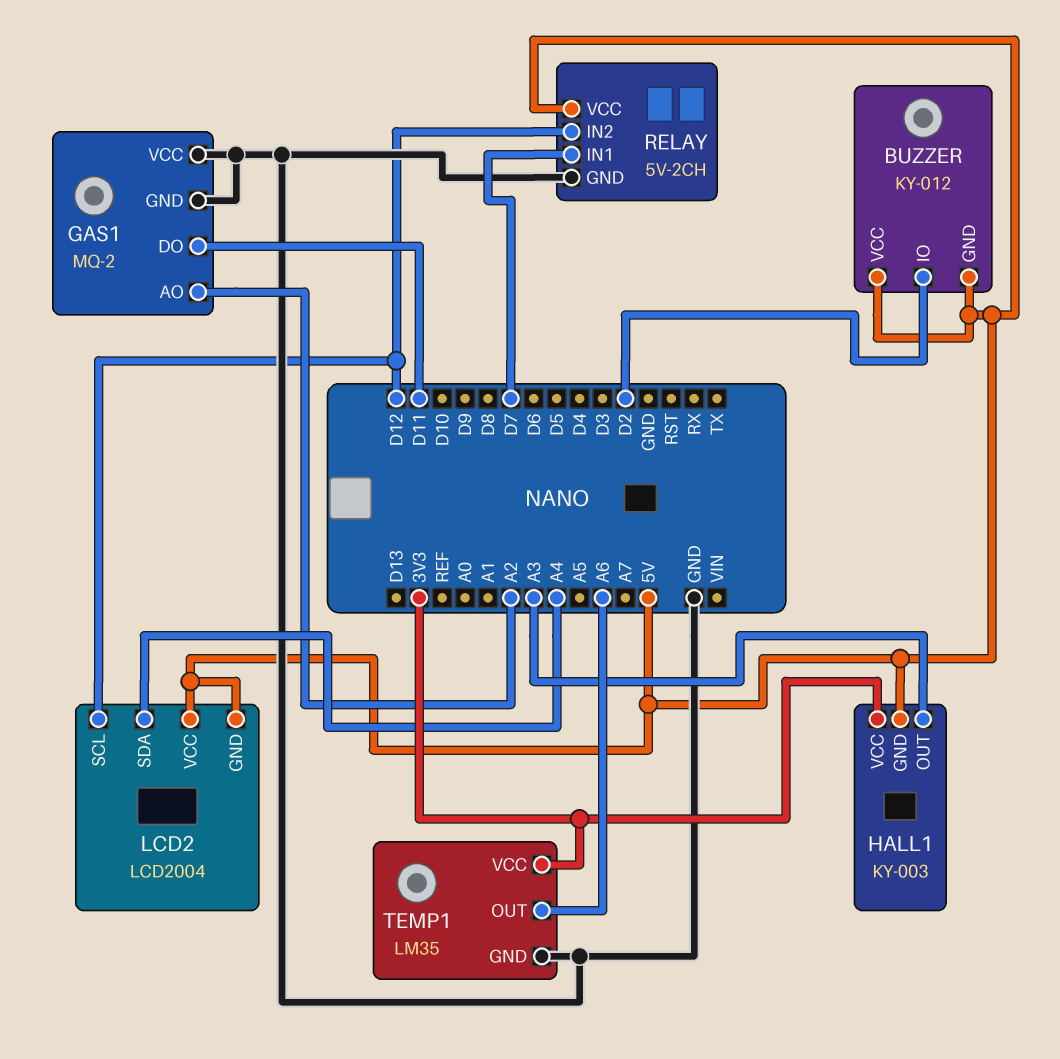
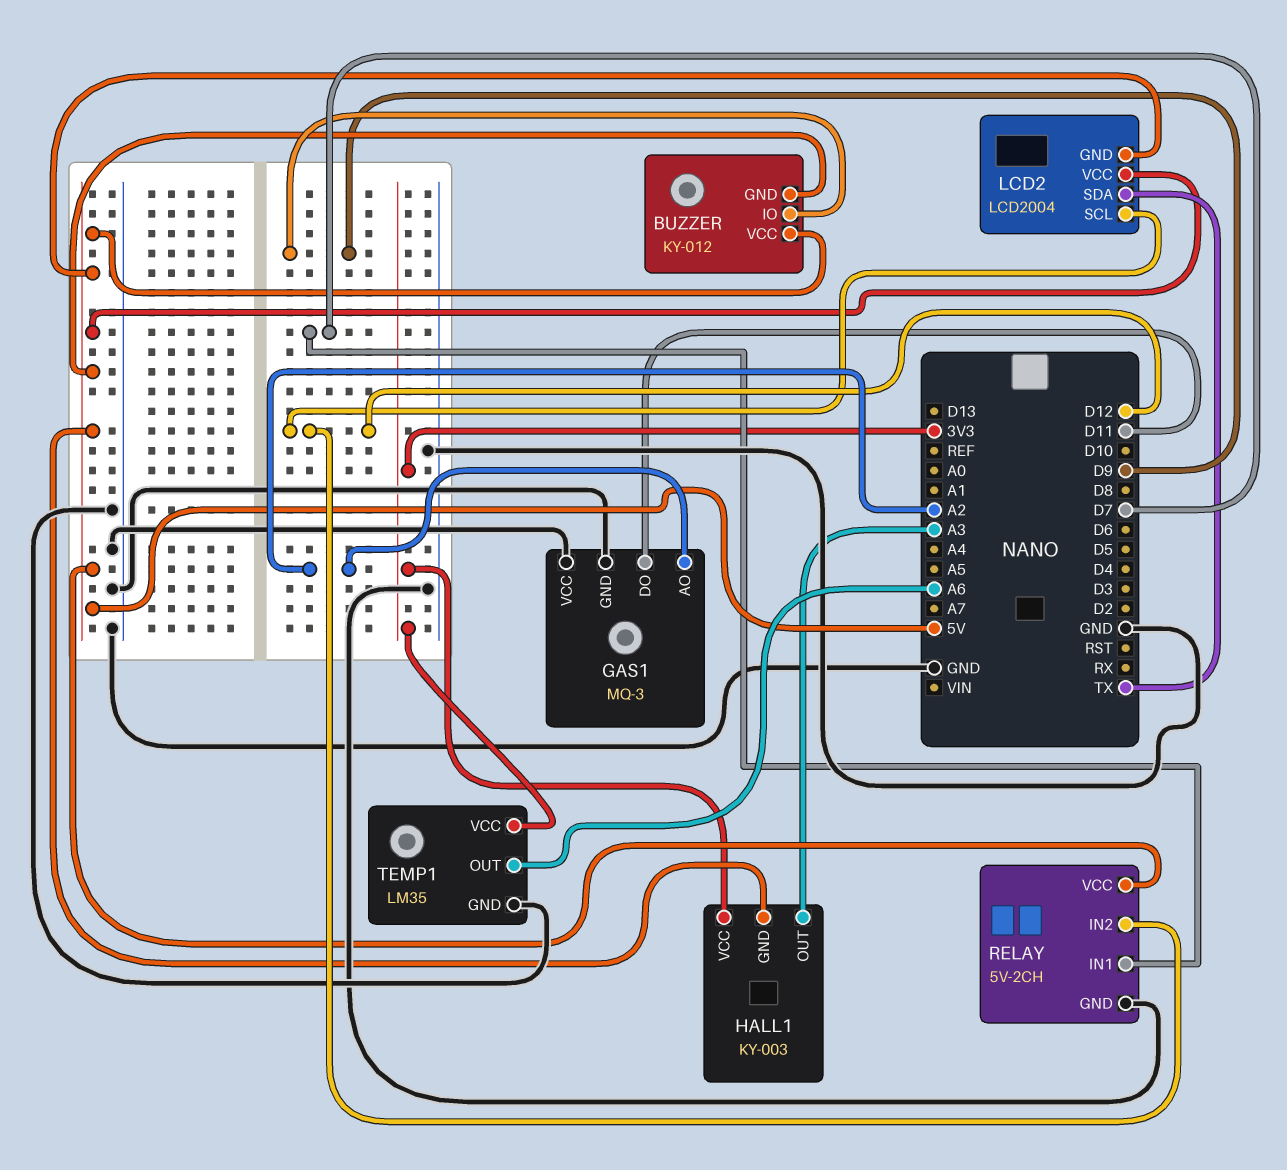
BUZZER pin IO: D2 -> D9
GAS1: MQ-2 -> MQ-3
LCD2 pin SDA: A4 -> TX

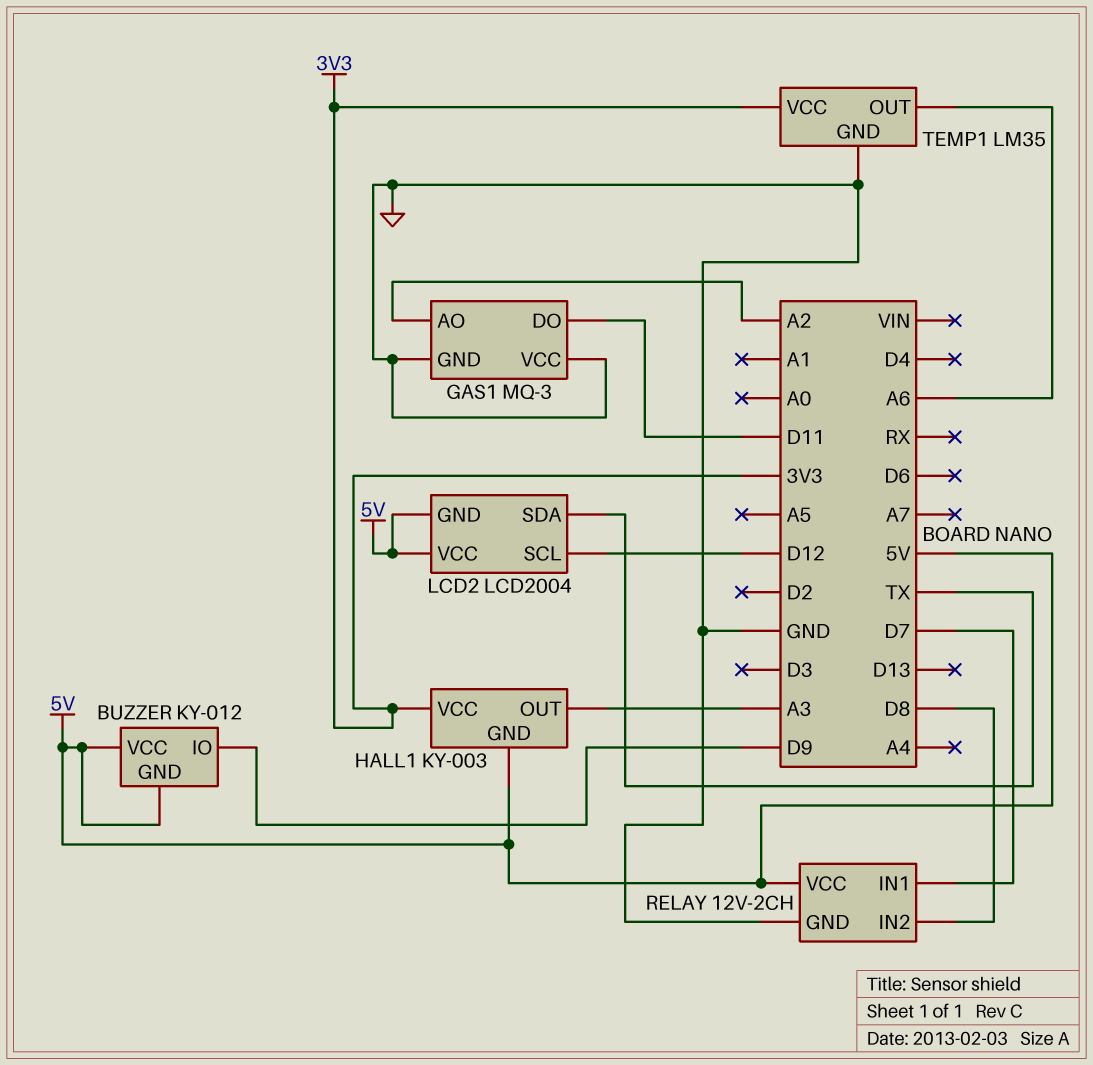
RELAY: 5V-2CH -> 12V-2CH
RELAY pin IN2: D12 -> D8

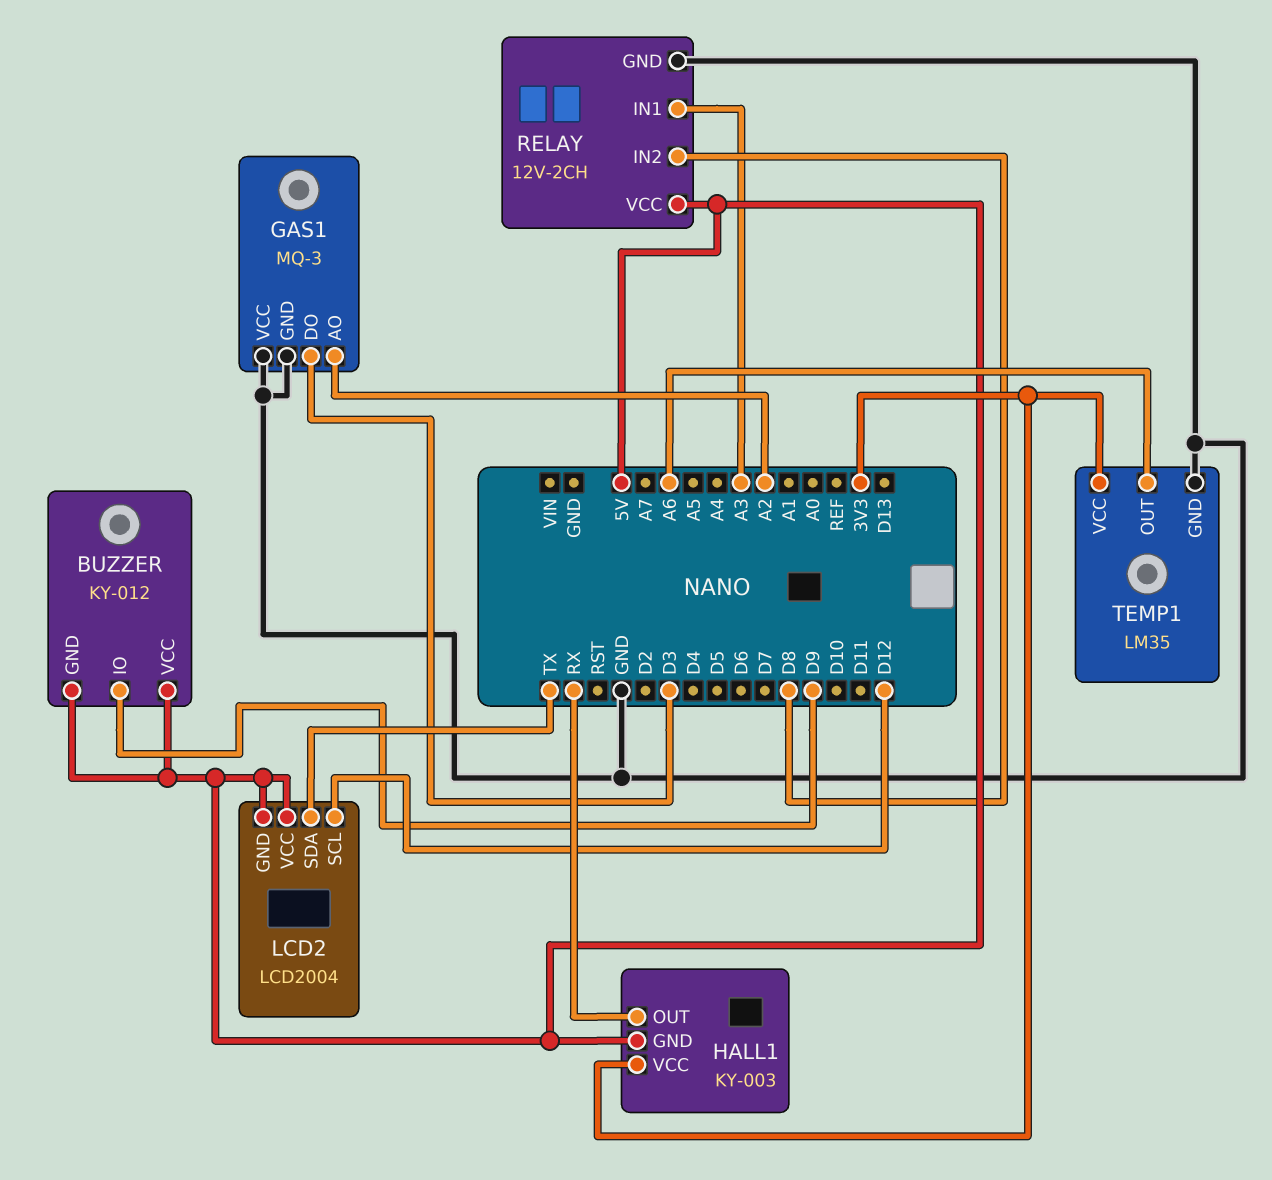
GAS1 pin DO: D11 -> D3
HALL1 pin OUT: A3 -> RX
RELAY pin IN1: D7 -> A3

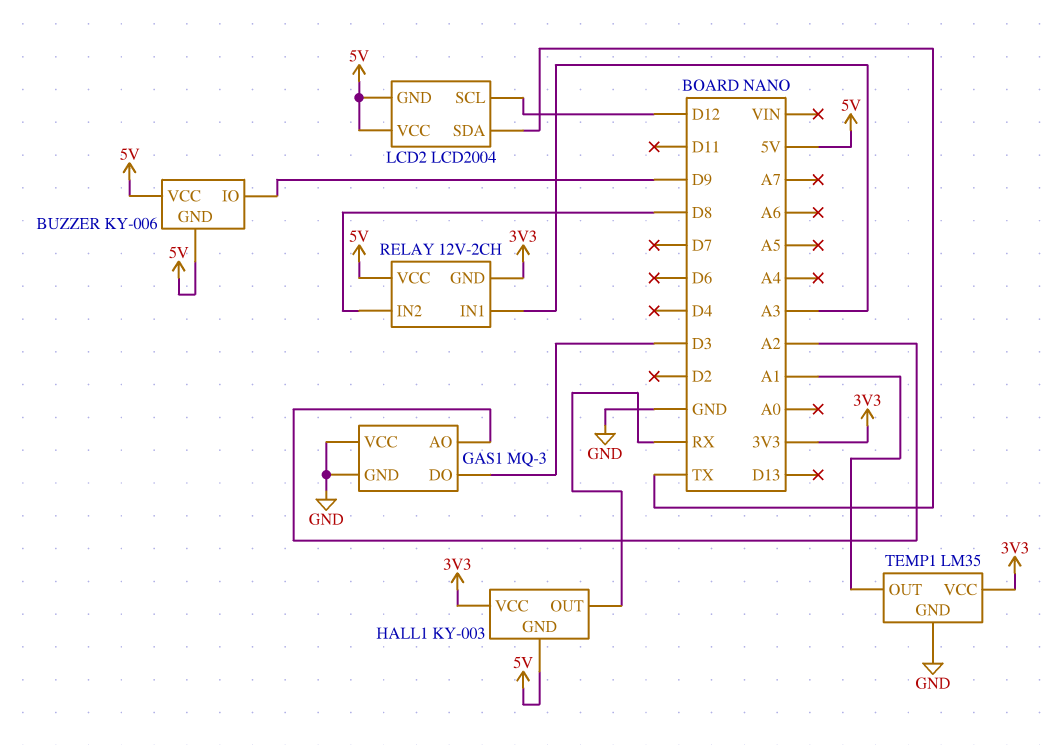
BUZZER: KY-012 -> KY-006
RELAY pin GND: GND -> 3V3
TEMP1 pin OUT: A6 -> A1

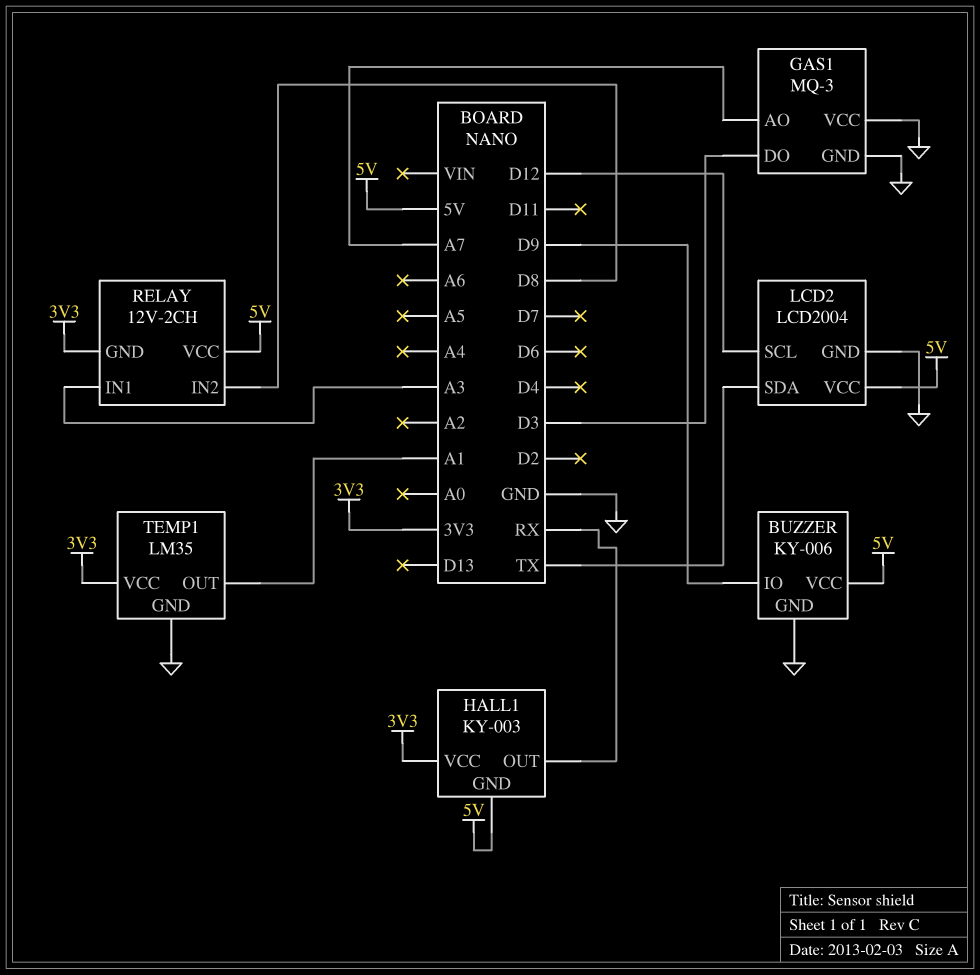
BUZZER pin GND: 5V -> GND
GAS1 pin AO: A2 -> A7
LCD2 pin GND: 5V -> GND

